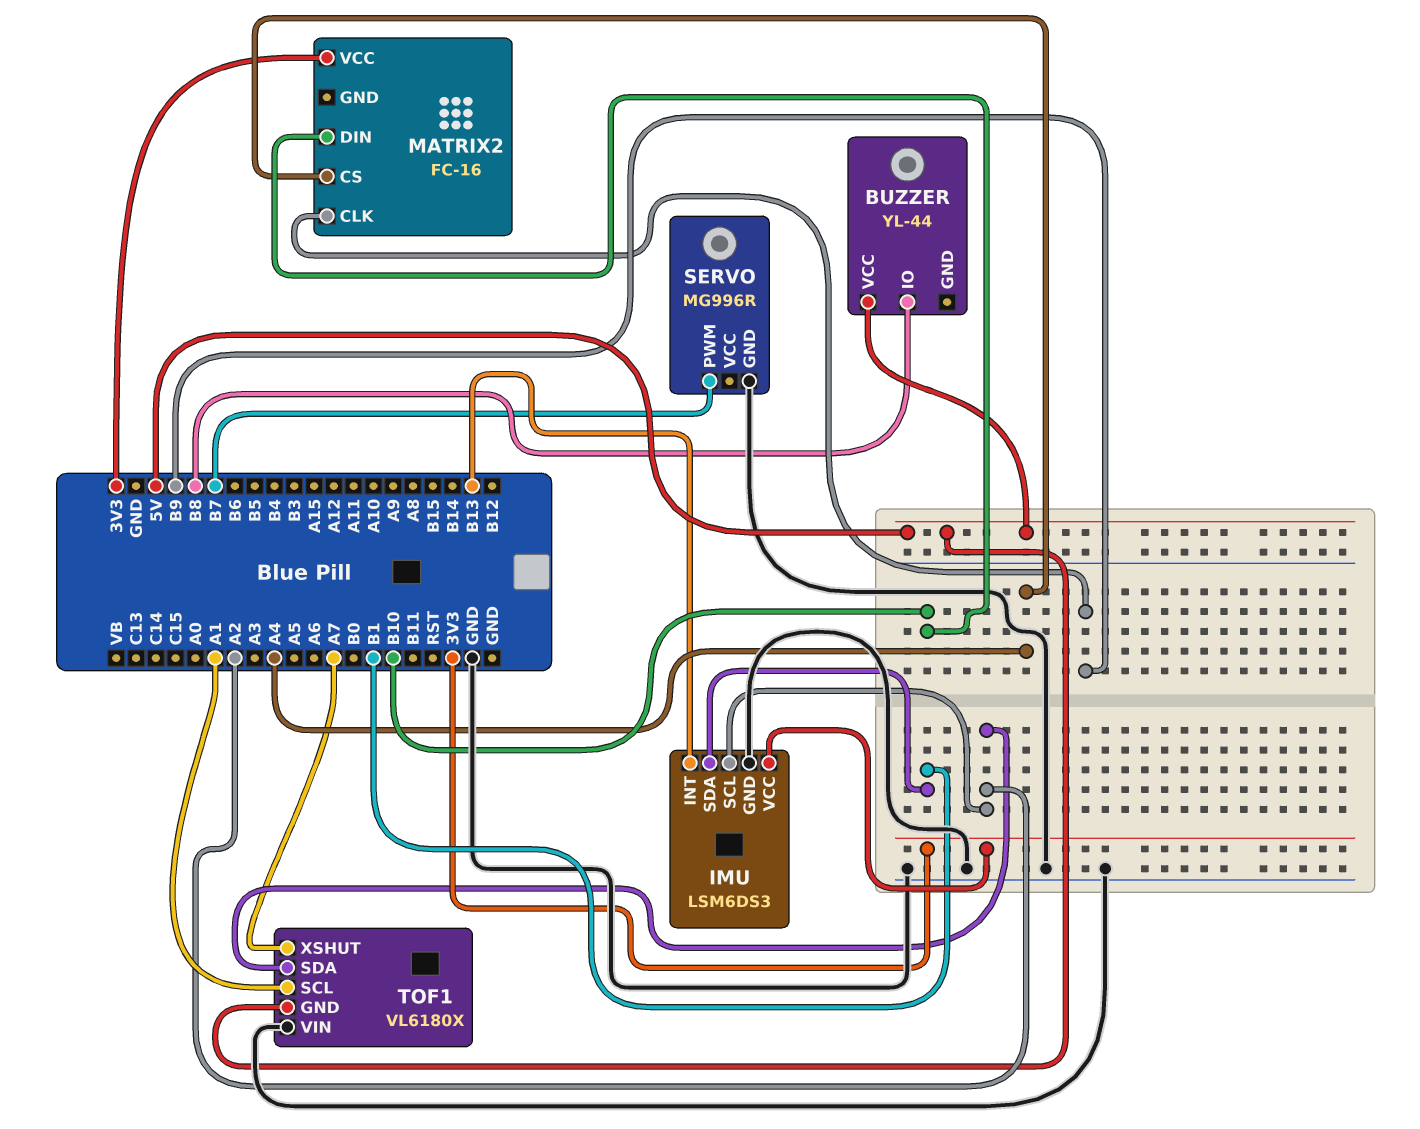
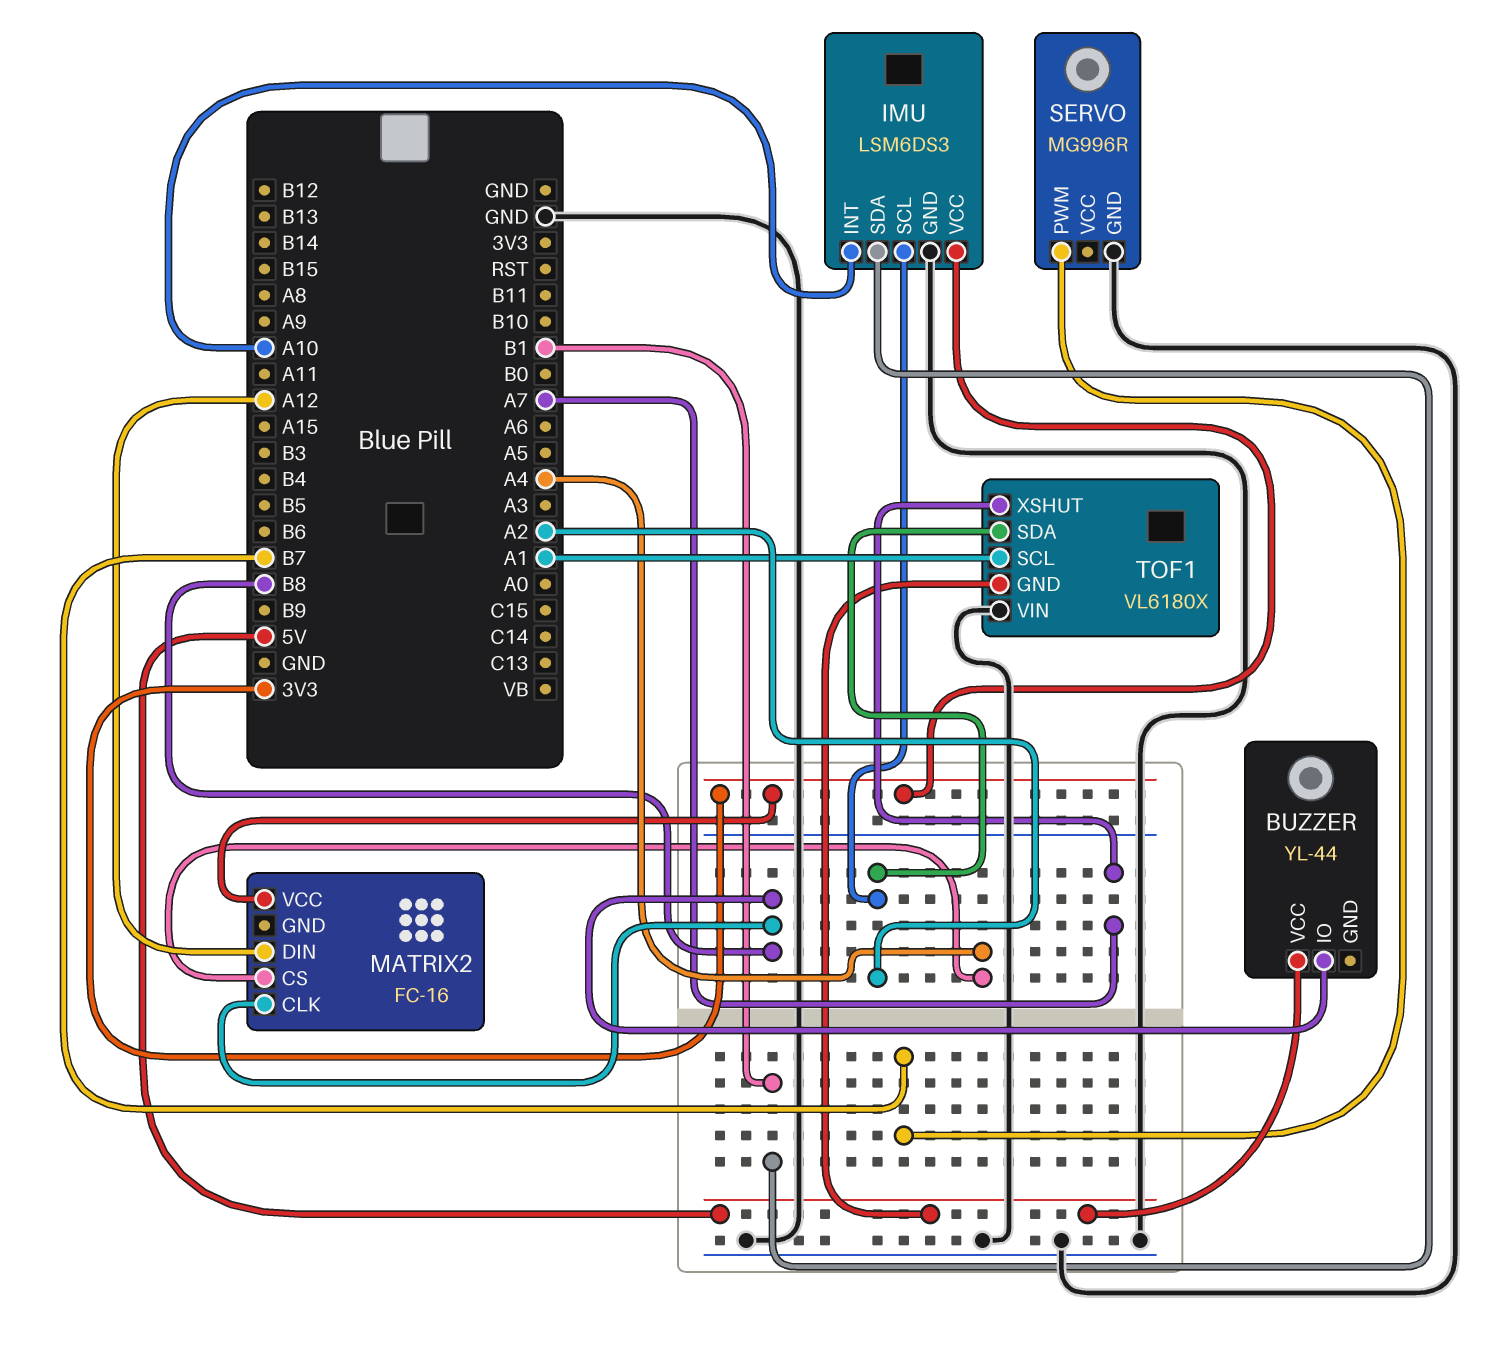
IMU pin INT: B13 -> A10
MATRIX2 pin CLK: B9 -> B8
MATRIX2 pin DIN: B10 -> A12

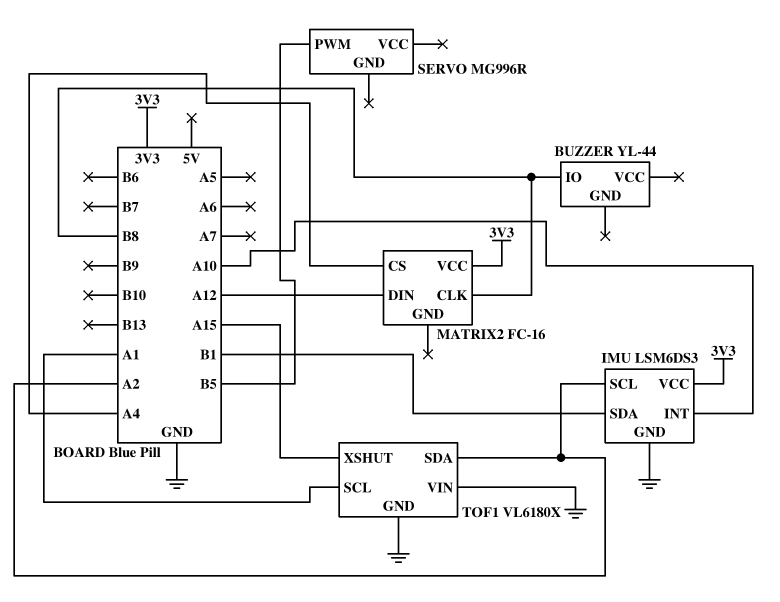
BUZZER pin VCC: 5V -> none
SERVO pin GND: GND -> none
SERVO pin PWM: B7 -> B5
TOF1 pin GND: 5V -> GND
TOF1 pin XSHUT: A7 -> A15

